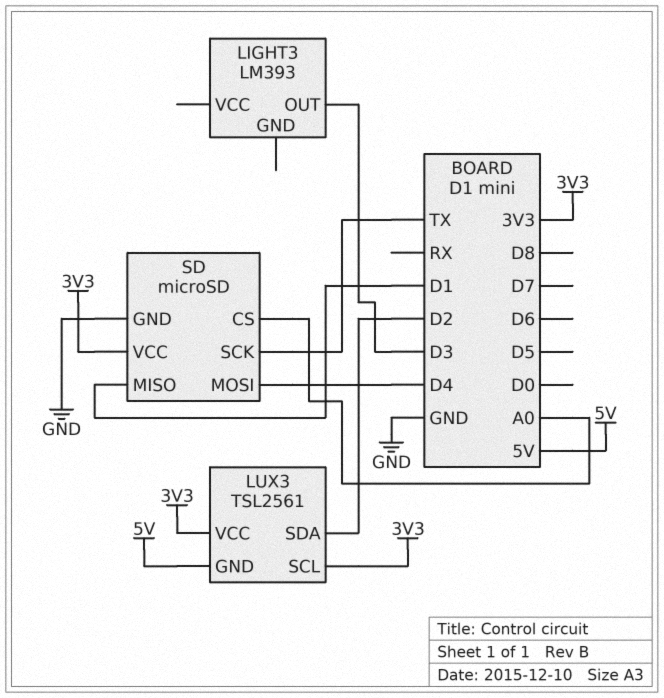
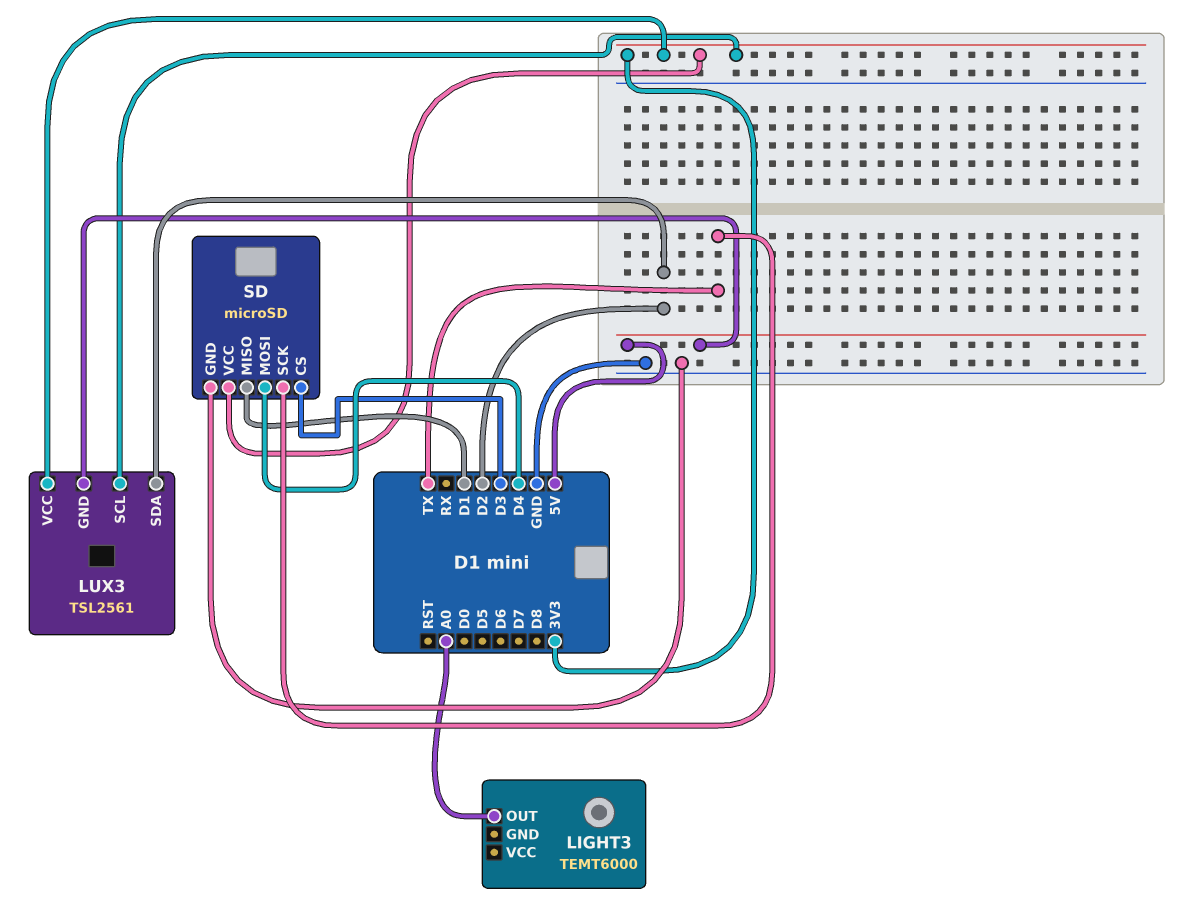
LIGHT3: LM393 -> TEMT6000
LIGHT3 pin OUT: D3 -> A0
SD pin CS: A0 -> D3

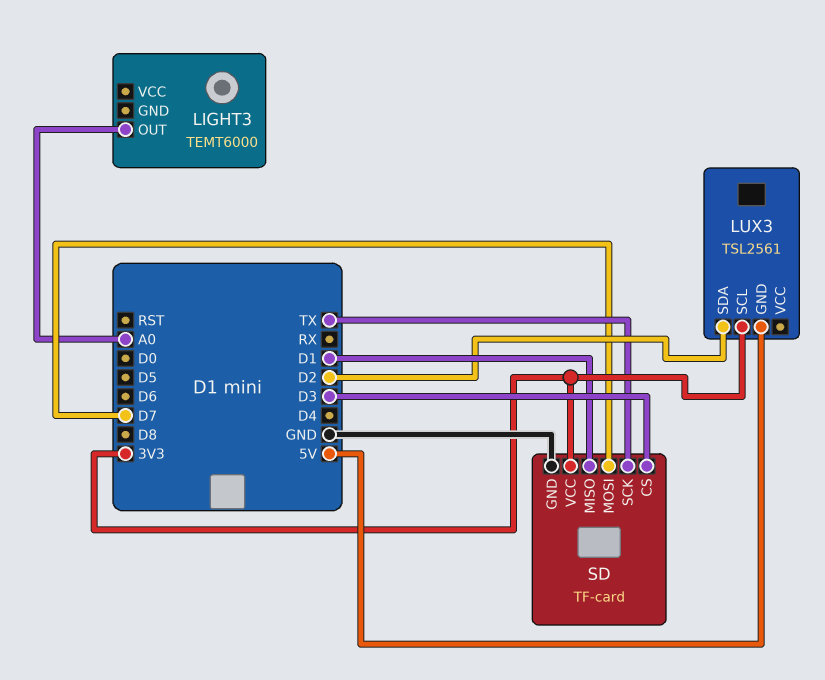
LUX3 pin VCC: 3V3 -> none
SD: microSD -> TF-card
SD pin MOSI: D4 -> D7

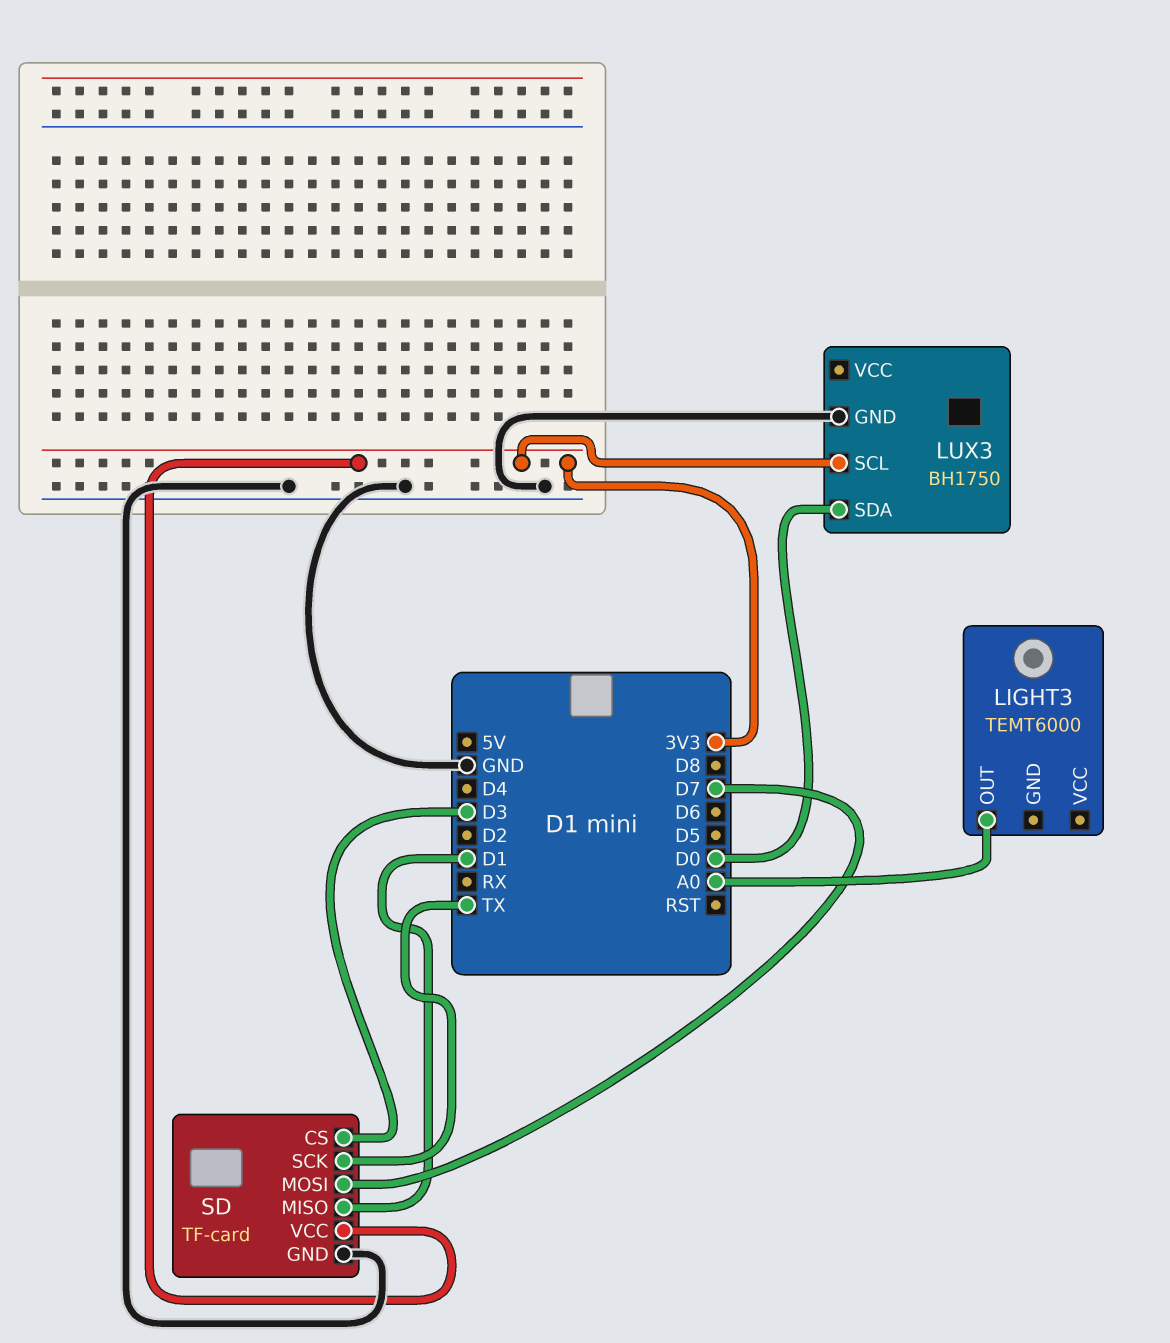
LUX3: TSL2561 -> BH1750
LUX3 pin GND: 5V -> GND
LUX3 pin SDA: D2 -> D0

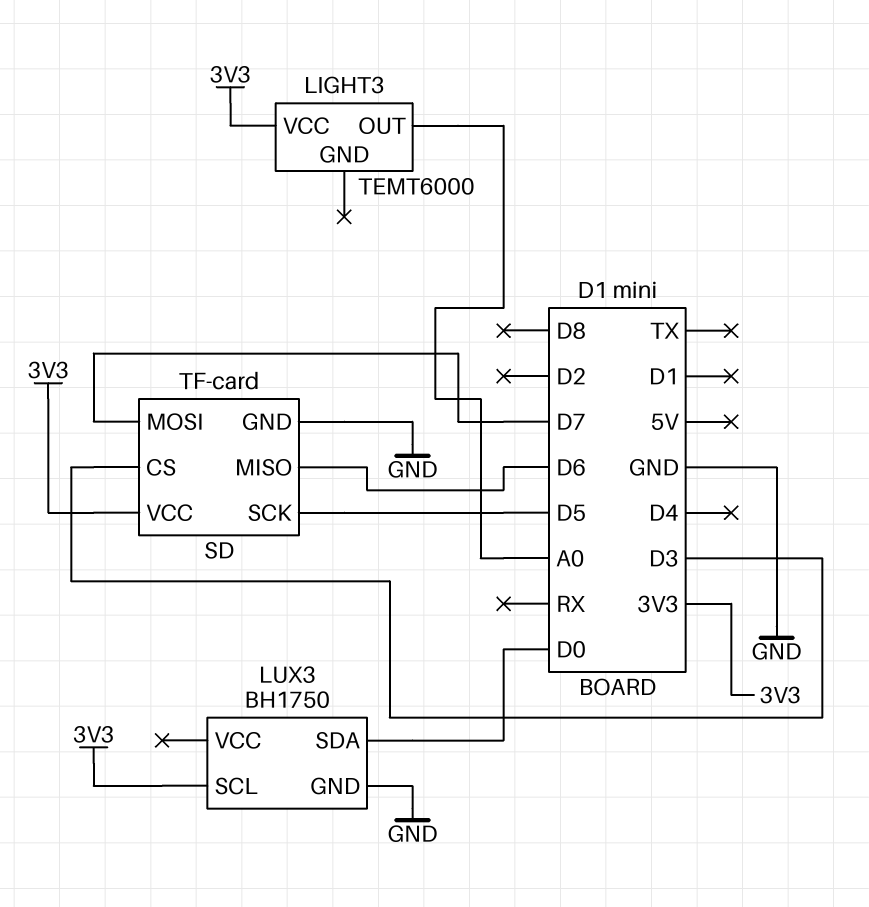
LIGHT3 pin VCC: none -> 3V3
SD pin MISO: D1 -> D6
SD pin SCK: TX -> D5

